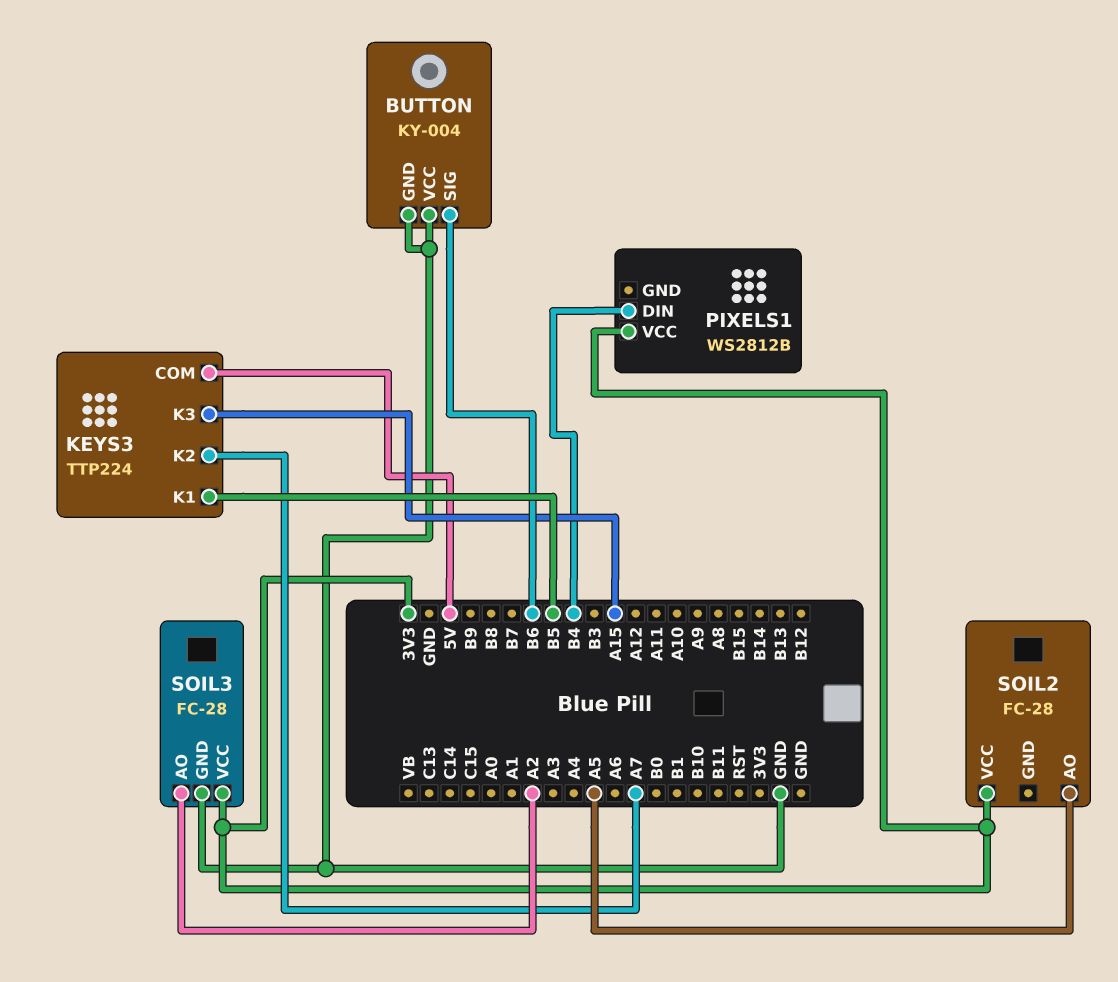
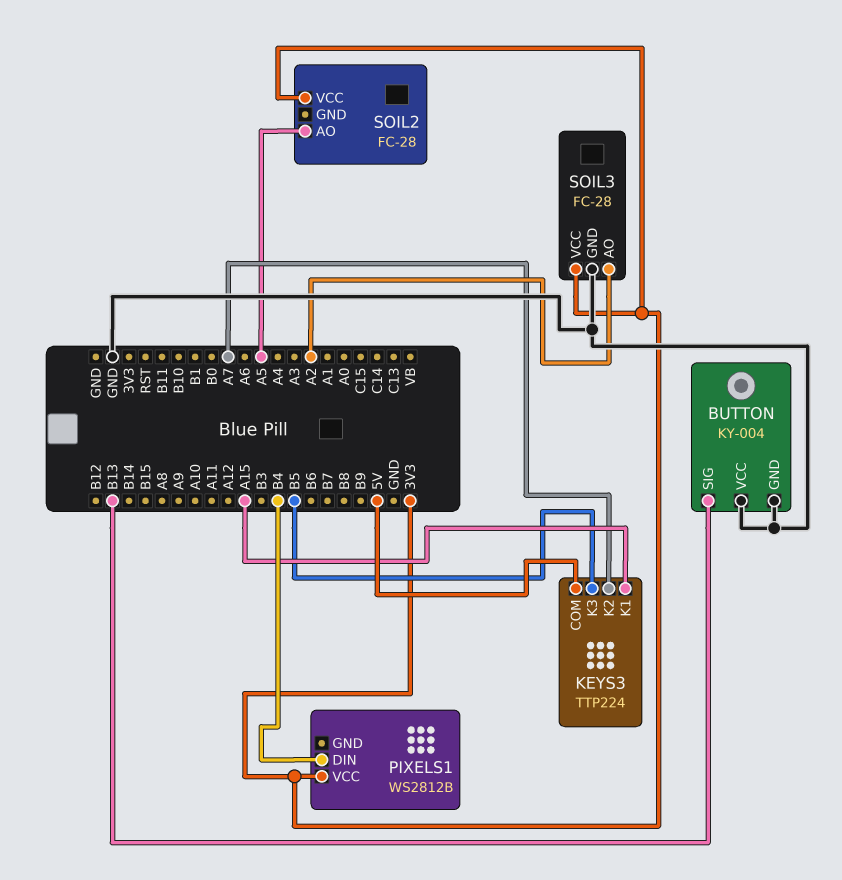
BUTTON pin SIG: B6 -> B13
KEYS3 pin K1: B5 -> A15
KEYS3 pin K3: A15 -> B5

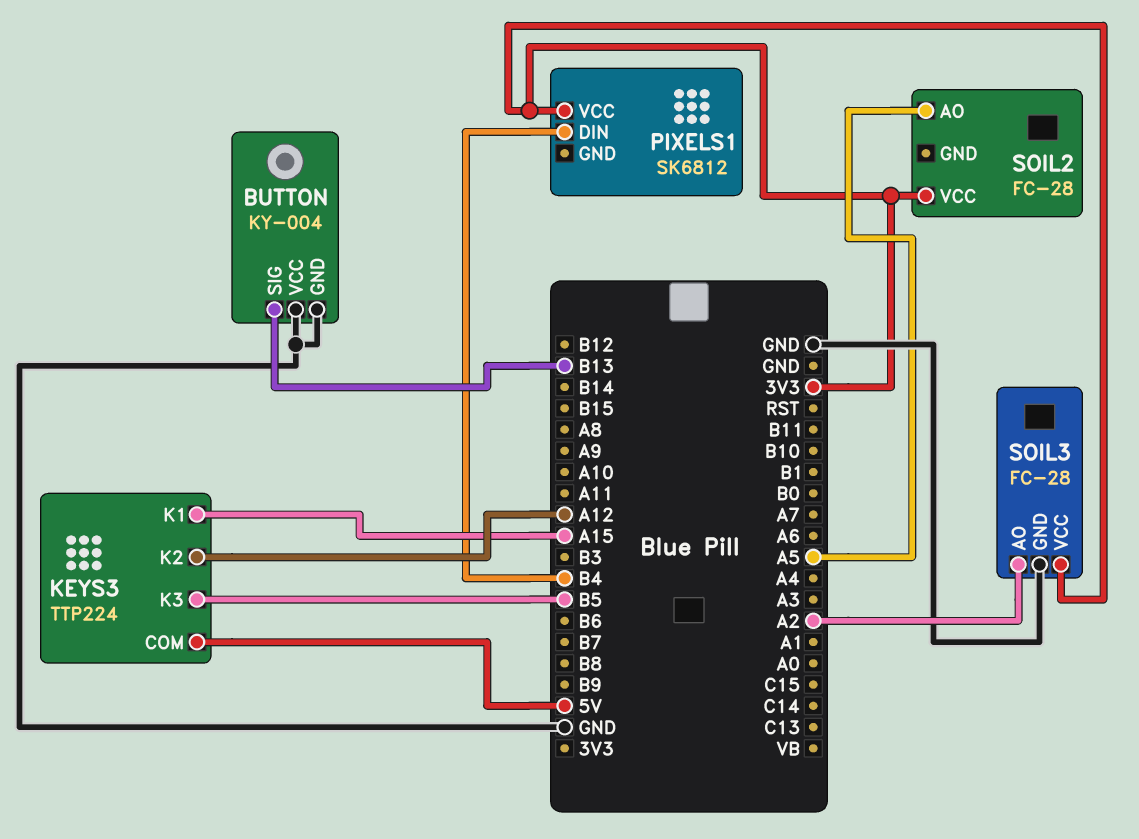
KEYS3 pin K2: A7 -> A12
PIXELS1: WS2812B -> SK6812

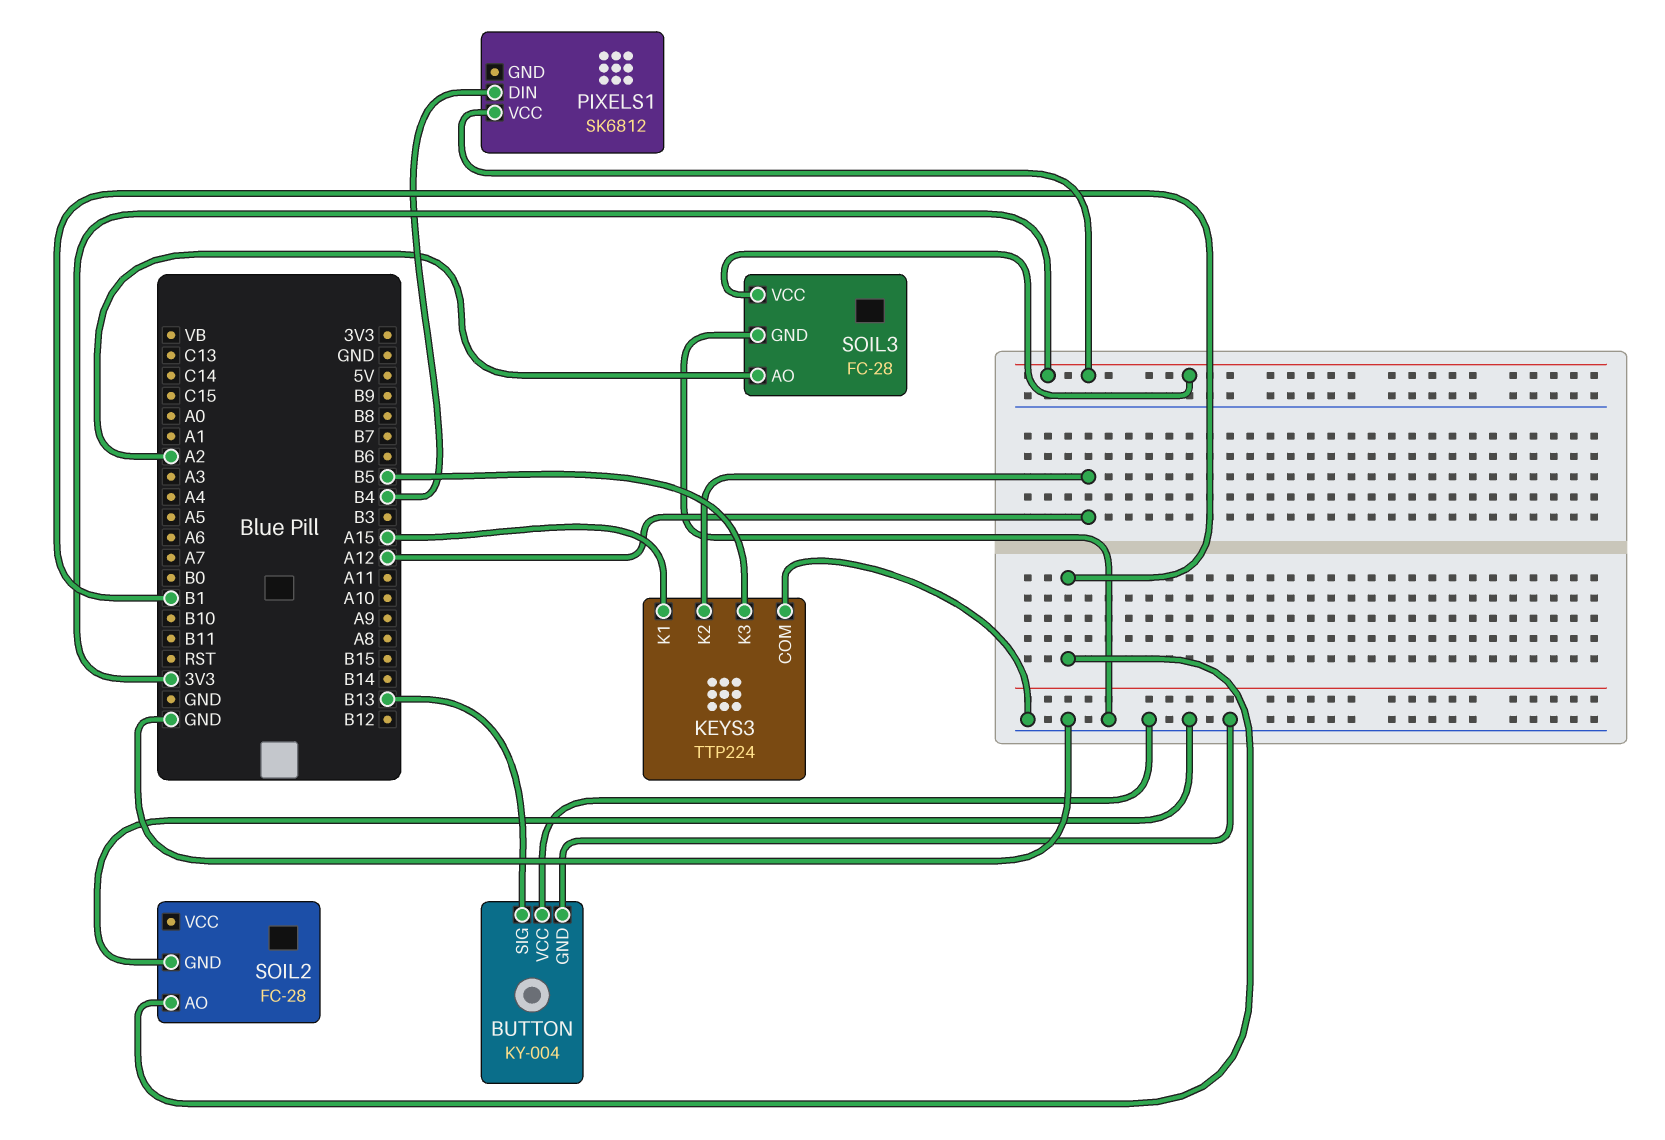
KEYS3 pin COM: 5V -> GND
SOIL2 pin AO: A5 -> B1
SOIL2 pin GND: none -> GND
SOIL2 pin VCC: 3V3 -> none

